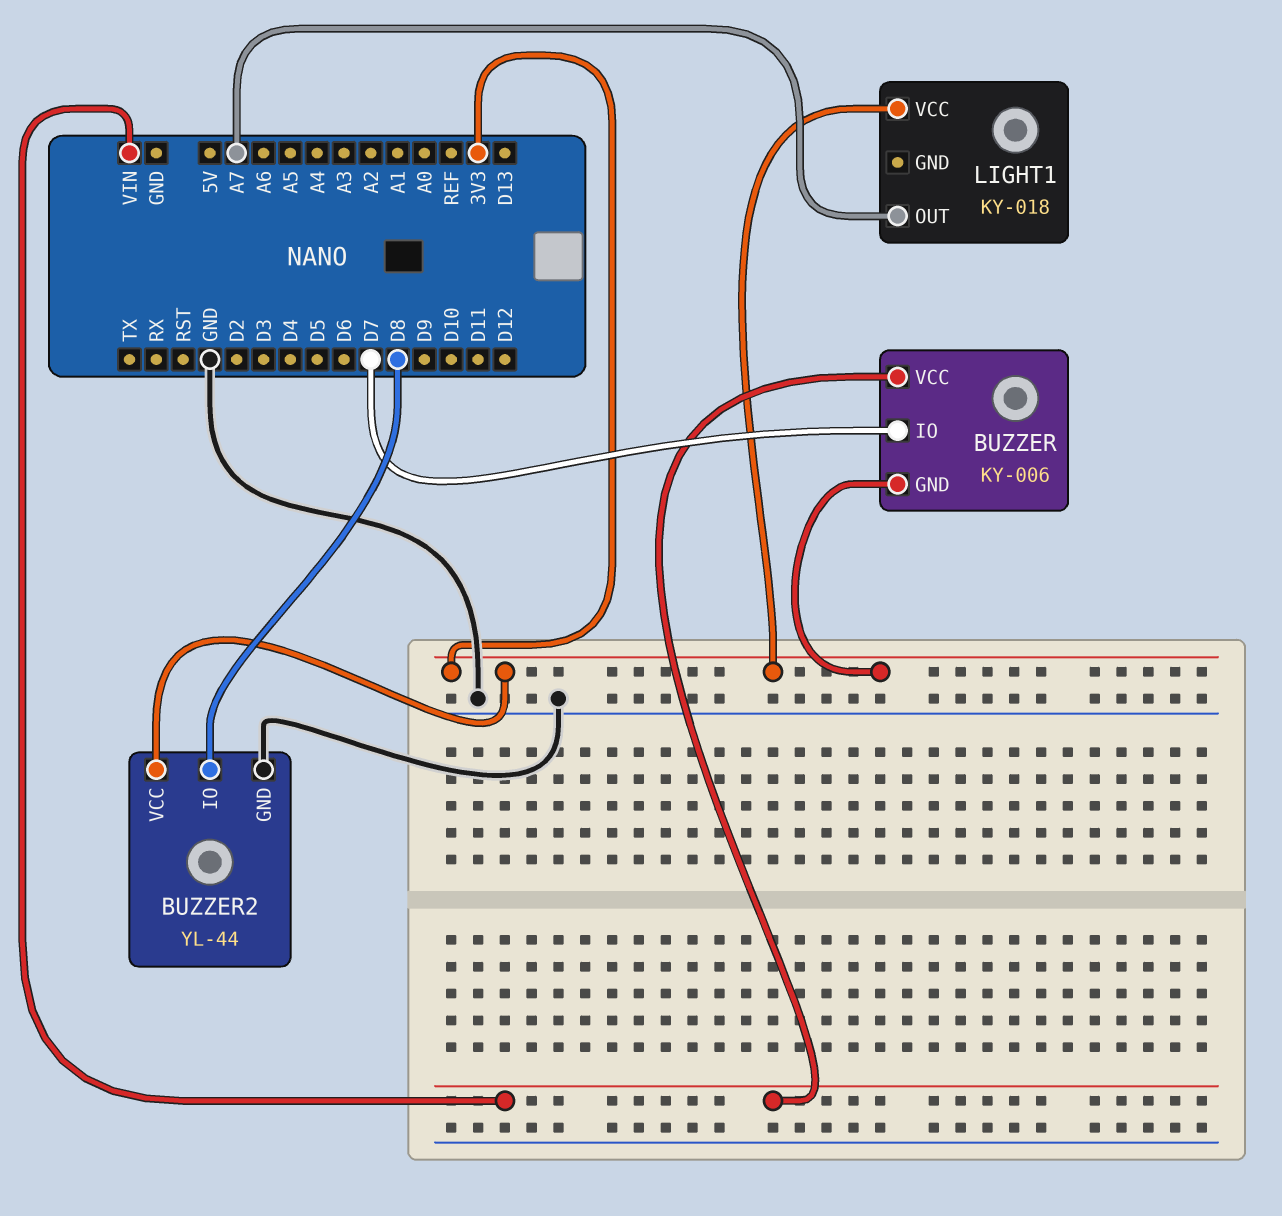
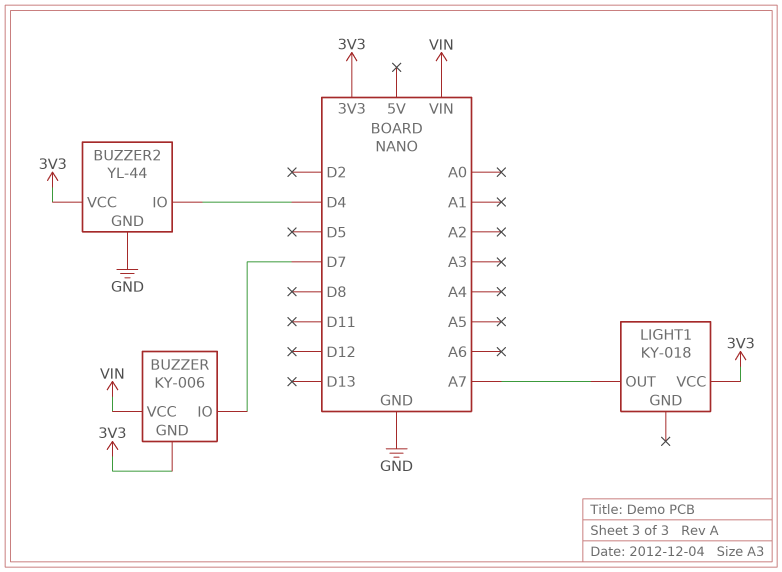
BUZZER2 pin IO: D8 -> D4

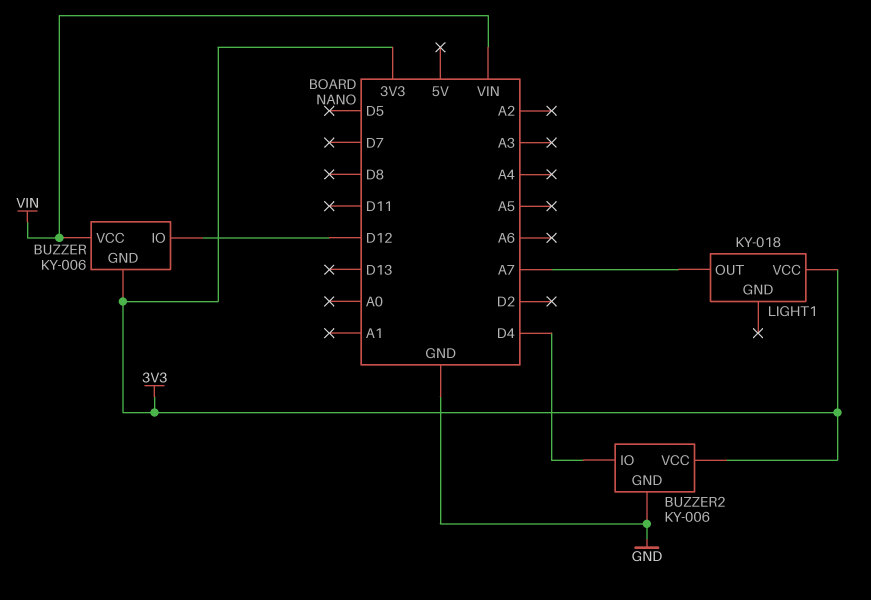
BUZZER pin IO: D7 -> D12
BUZZER2: YL-44 -> KY-006

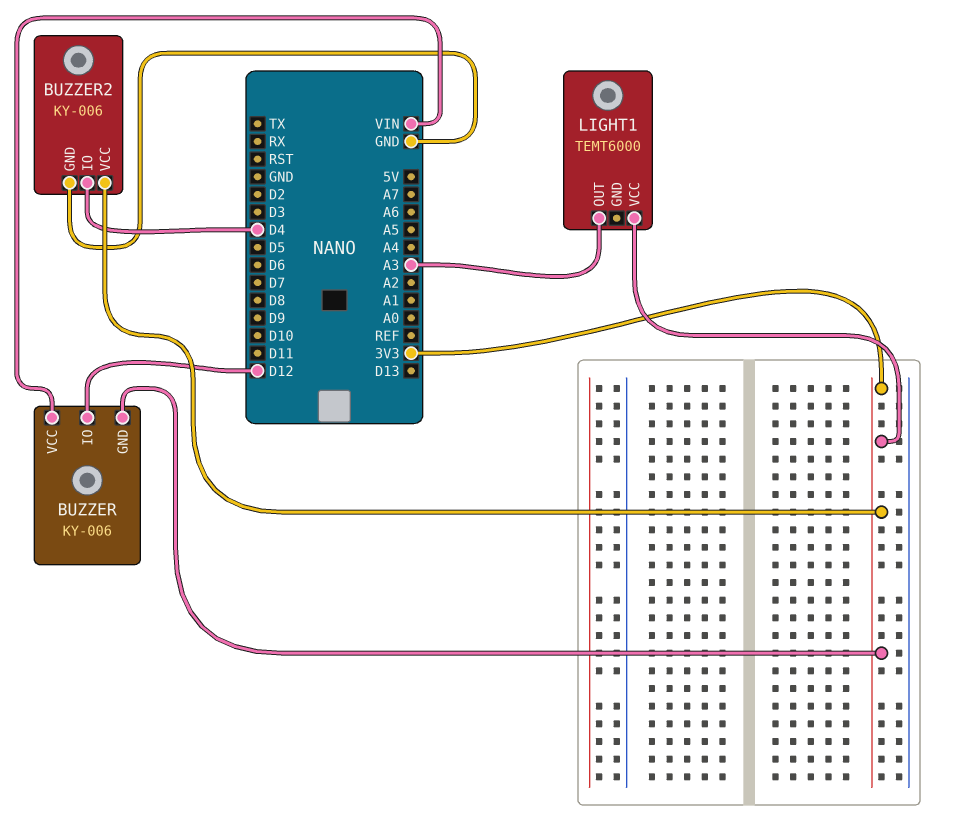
LIGHT1: KY-018 -> TEMT6000
LIGHT1 pin OUT: A7 -> A3

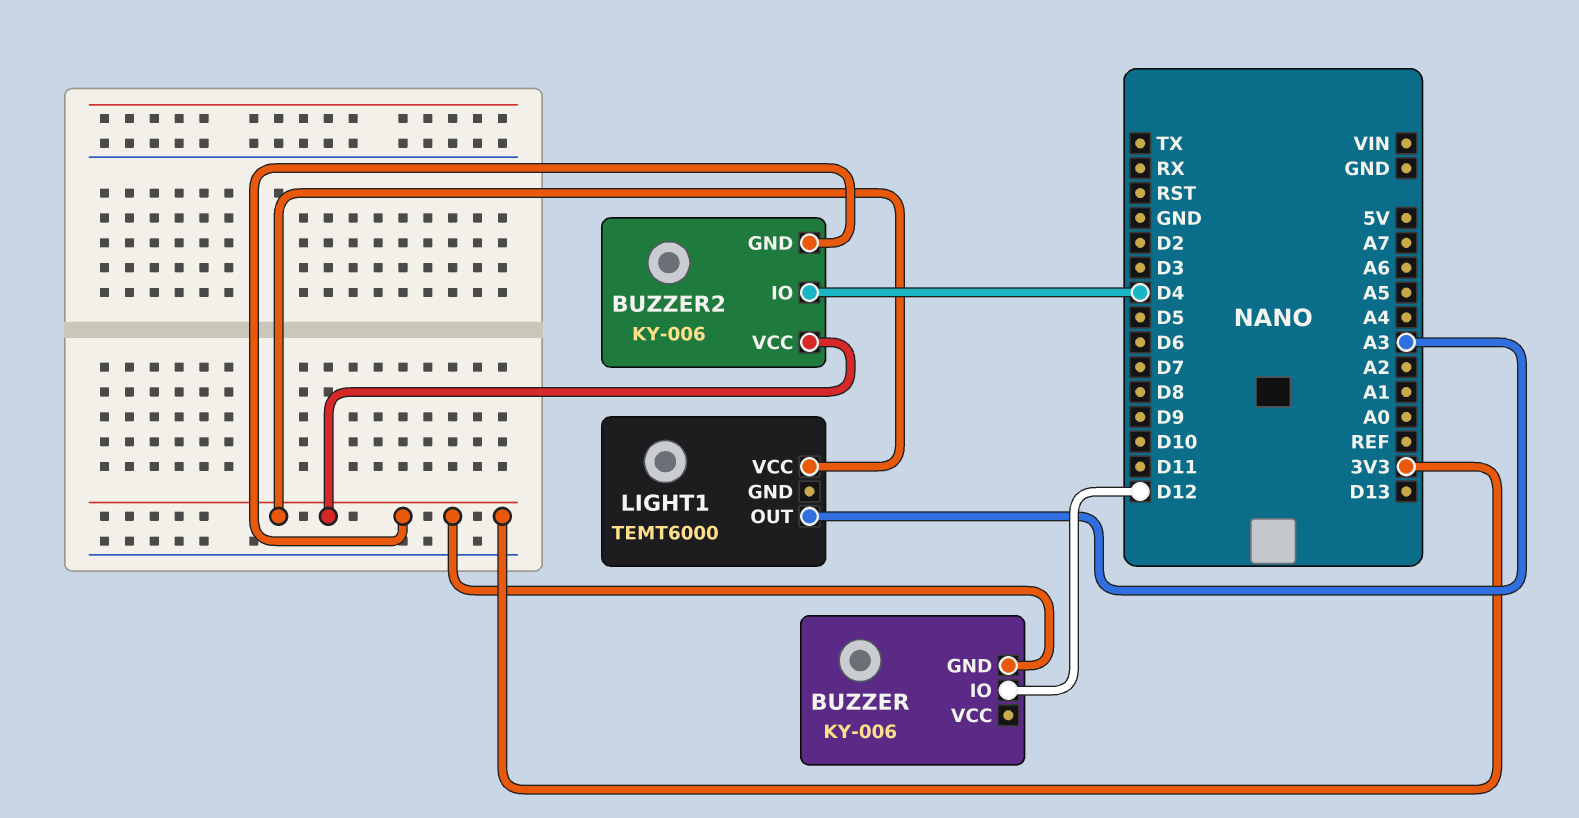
BUZZER pin VCC: VIN -> none
BUZZER2 pin GND: GND -> 3V3

